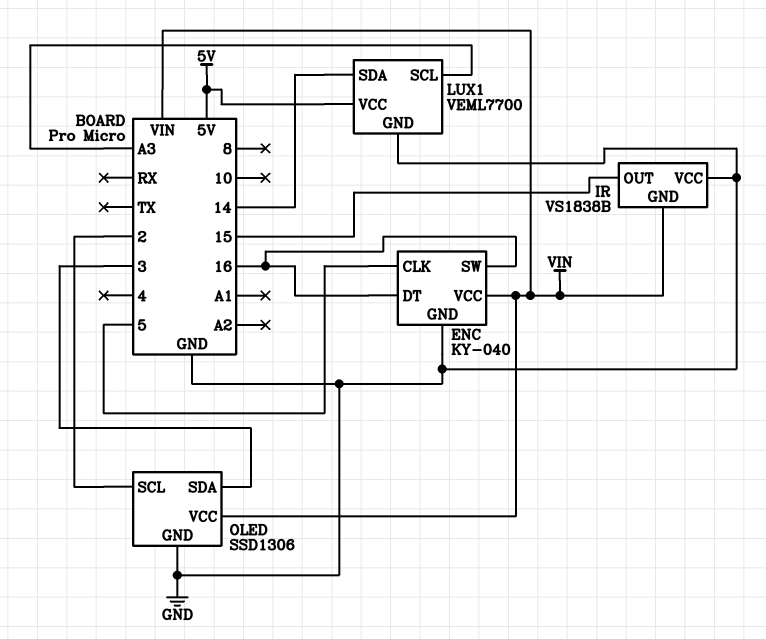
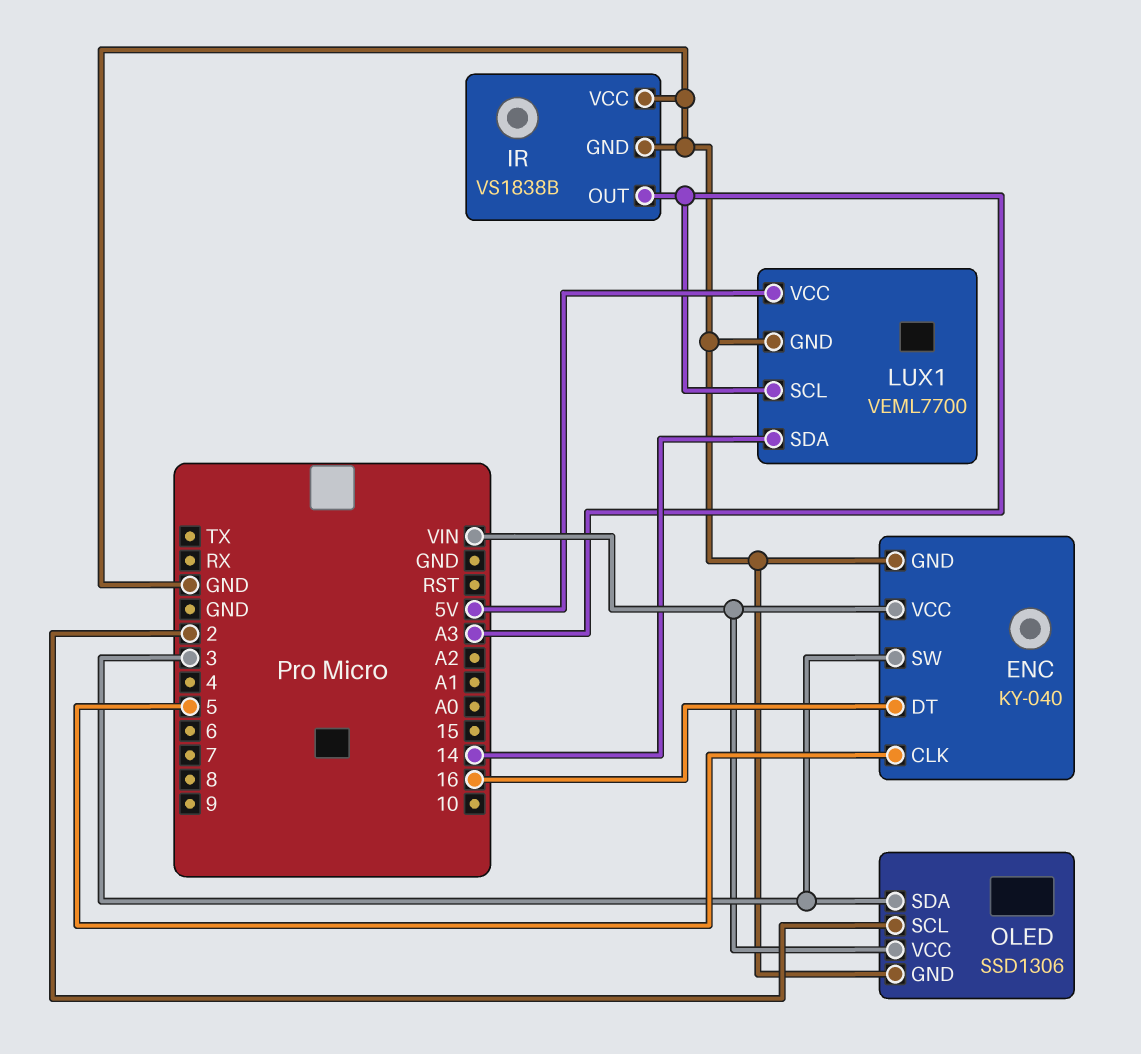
ENC pin SW: 16 -> 3
IR pin GND: VIN -> GND
IR pin OUT: 15 -> A3

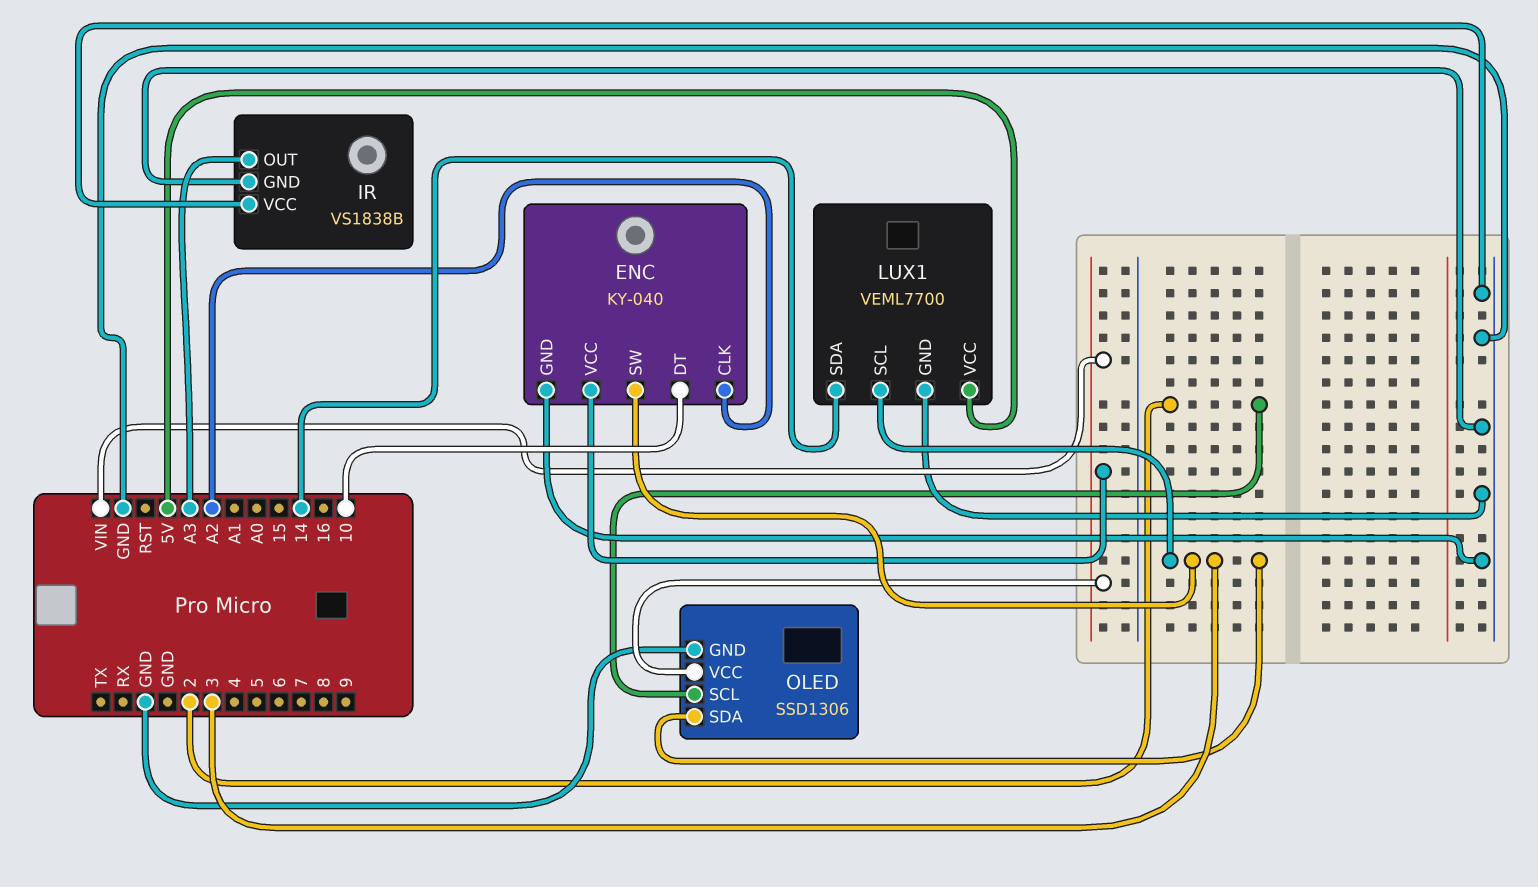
ENC pin CLK: 5 -> A2
ENC pin DT: 16 -> 10
LUX1 pin SCL: A3 -> 3

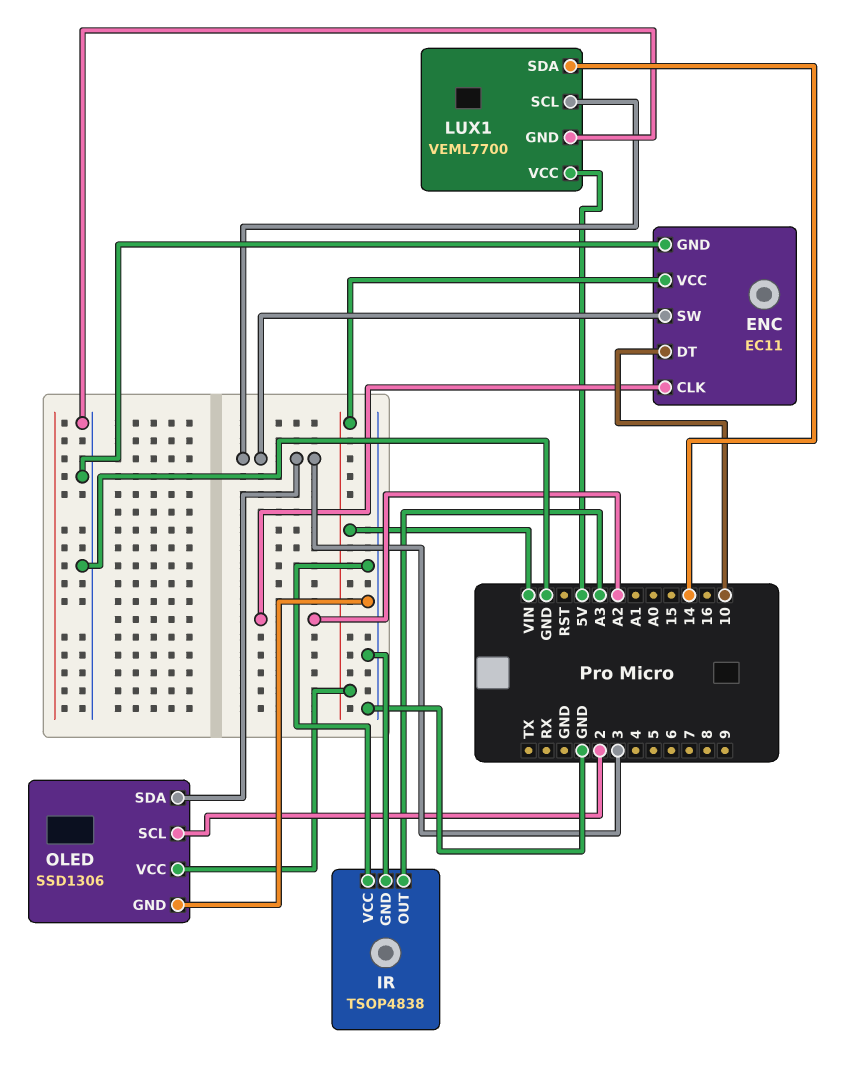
ENC: KY-040 -> EC11
IR: VS1838B -> TSOP4838

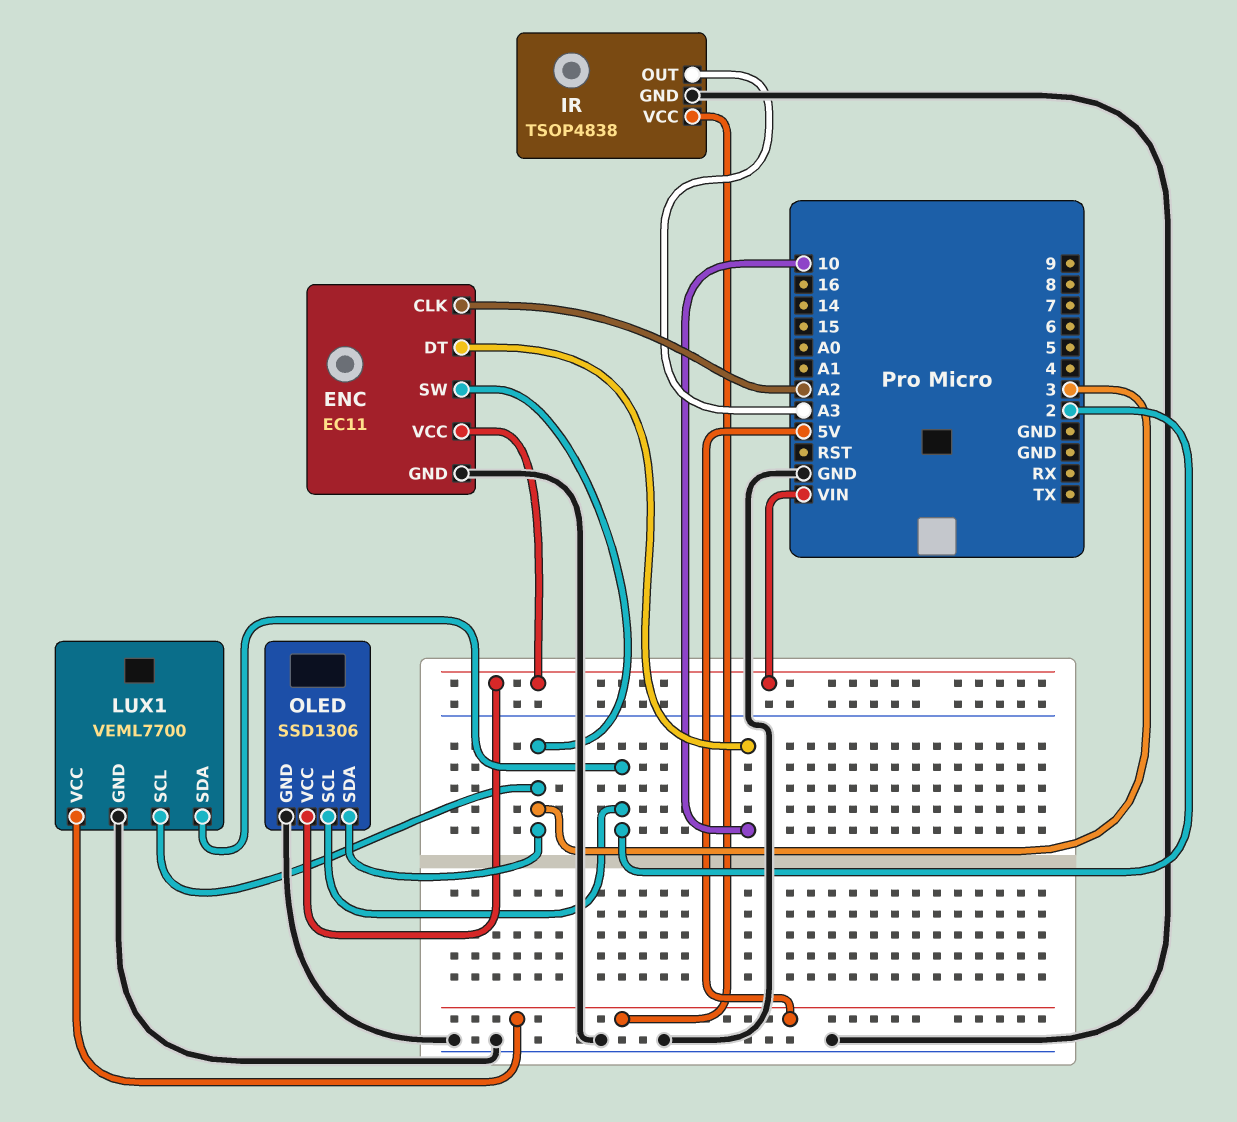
IR pin VCC: GND -> 5V
LUX1 pin SDA: 14 -> 2

